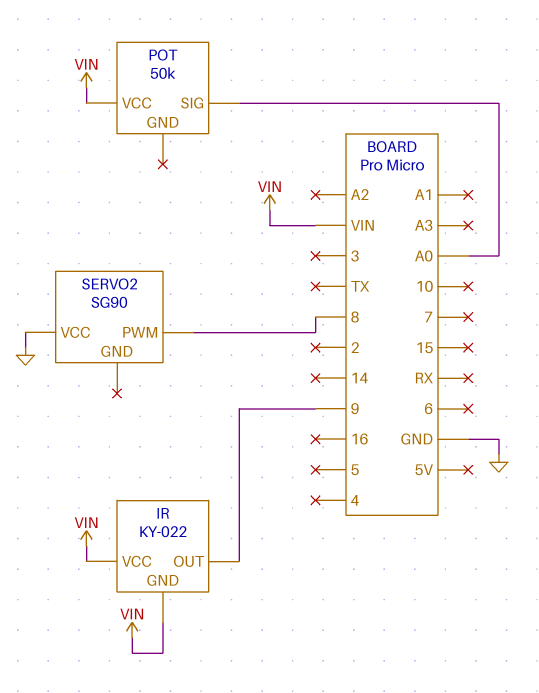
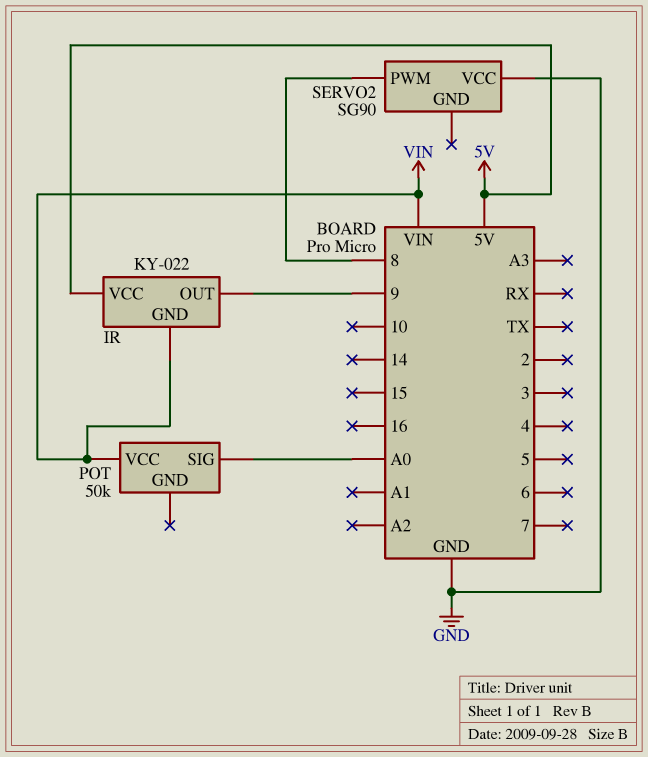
IR pin VCC: VIN -> 5V

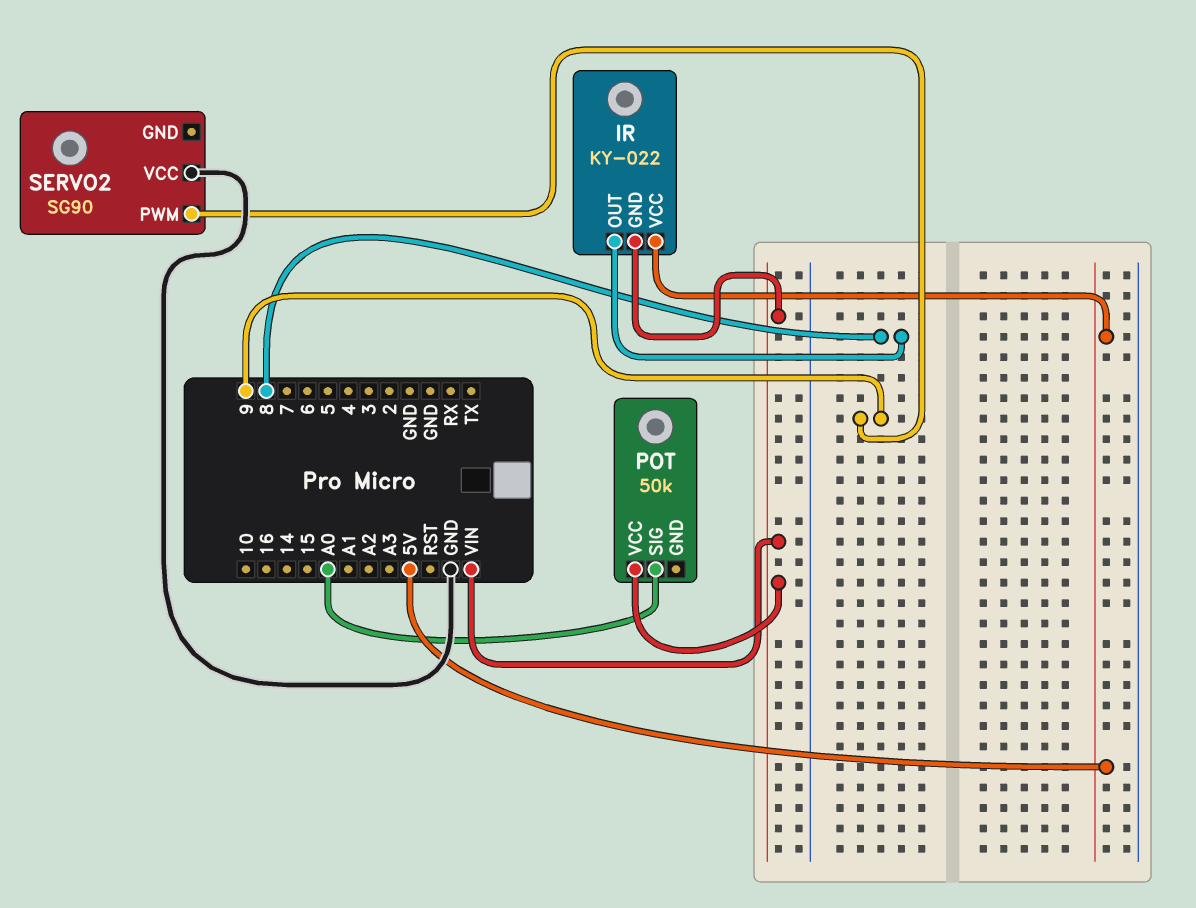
IR pin OUT: 9 -> 8
SERVO2 pin PWM: 8 -> 9

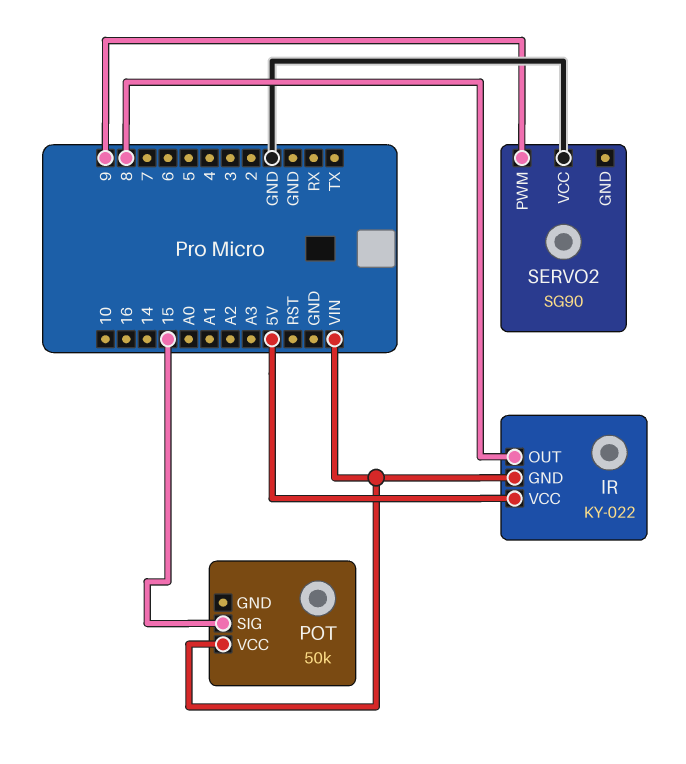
POT pin SIG: A0 -> 15

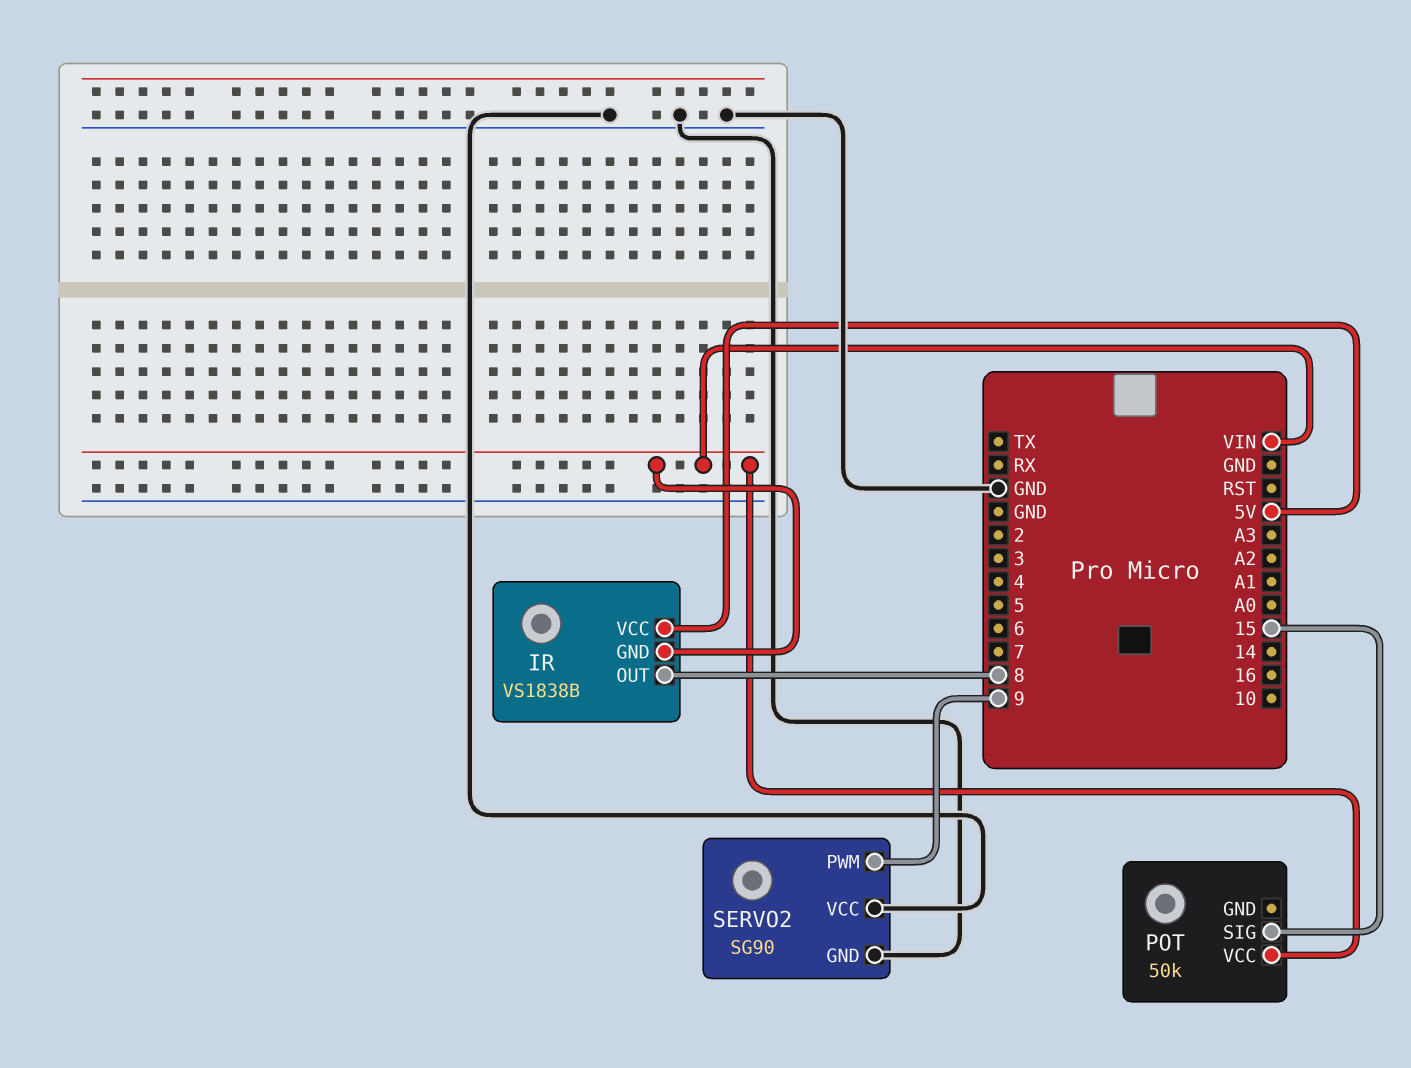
IR: KY-022 -> VS1838B
SERVO2 pin GND: none -> GND

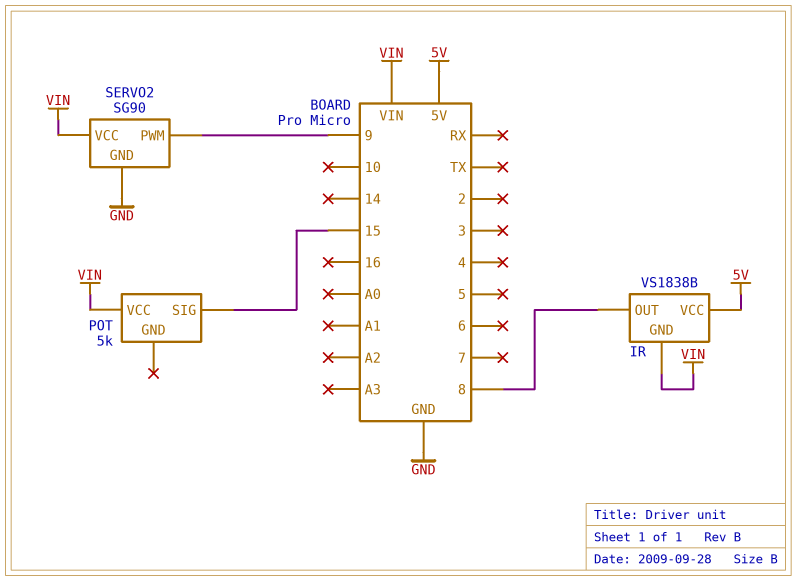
POT: 50k -> 5k
SERVO2 pin VCC: GND -> VIN

